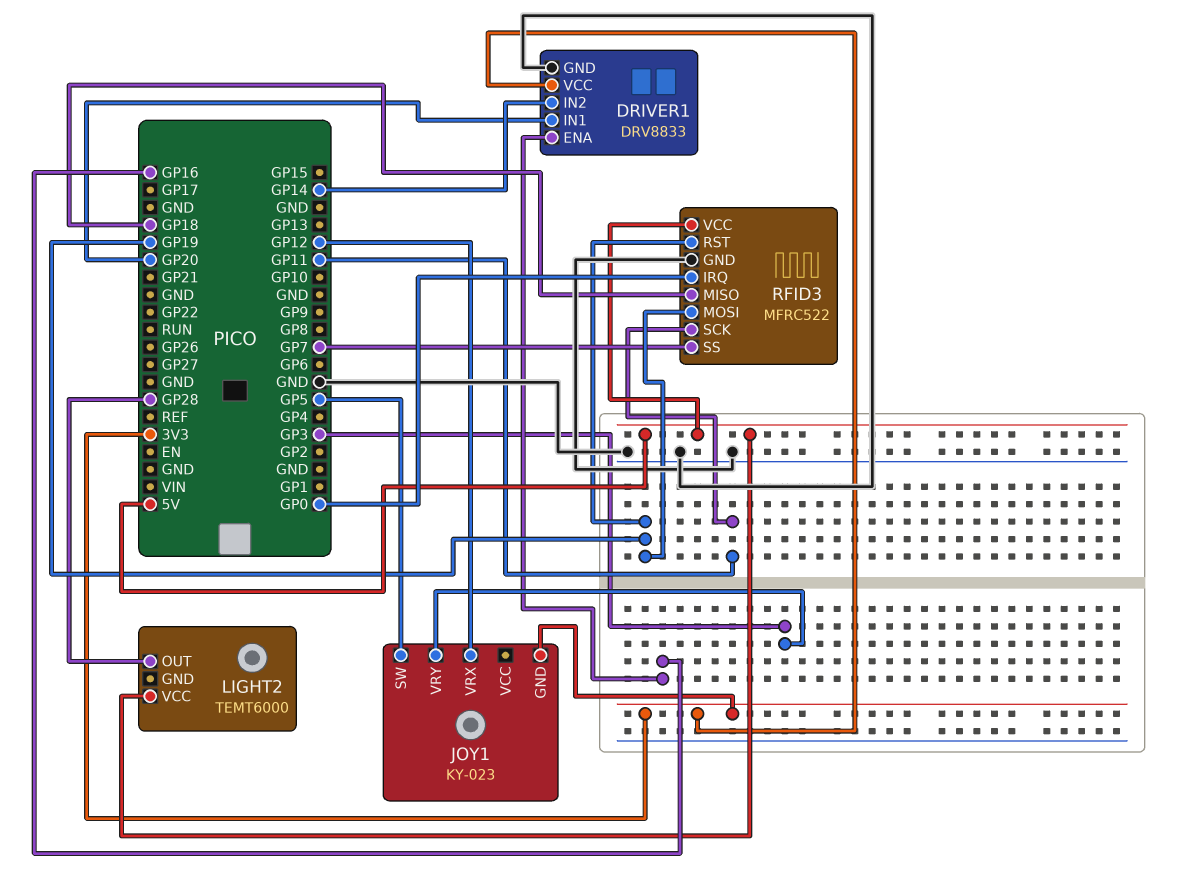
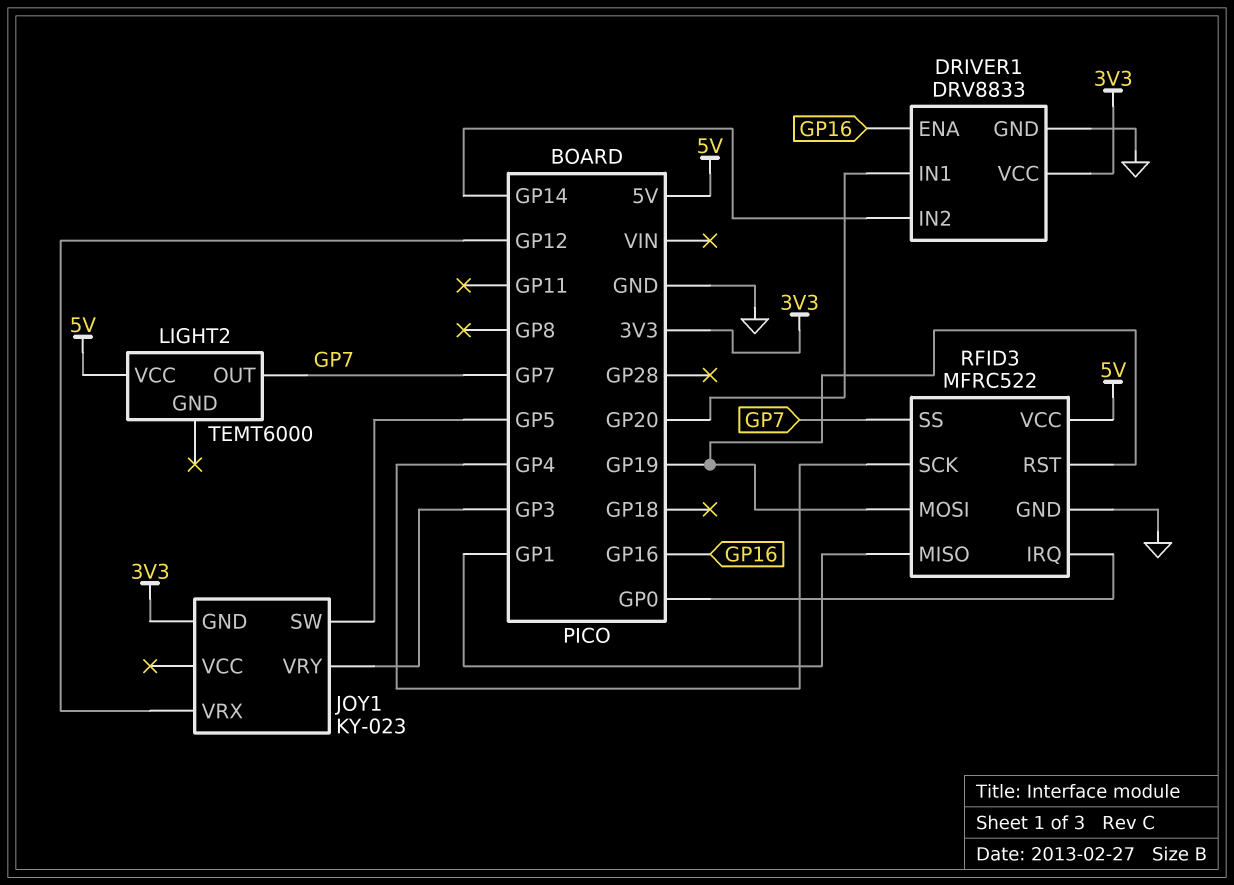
LIGHT2 pin OUT: GP28 -> GP7
RFID3 pin MISO: GP18 -> GP1
RFID3 pin SCK: GP11 -> GP4

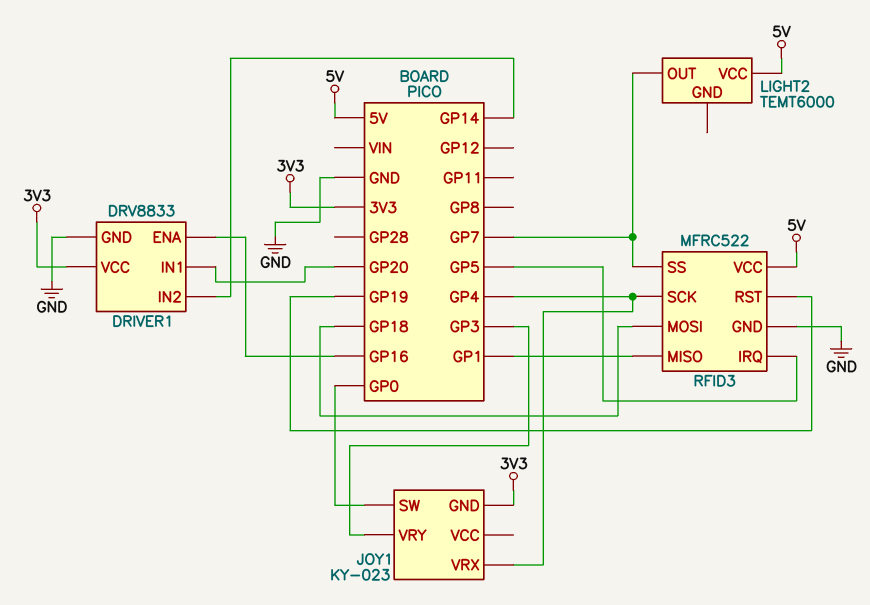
JOY1 pin SW: GP5 -> GP0
JOY1 pin VRX: GP12 -> GP4
RFID3 pin IRQ: GP0 -> GP5
RFID3 pin MOSI: GP19 -> GP18

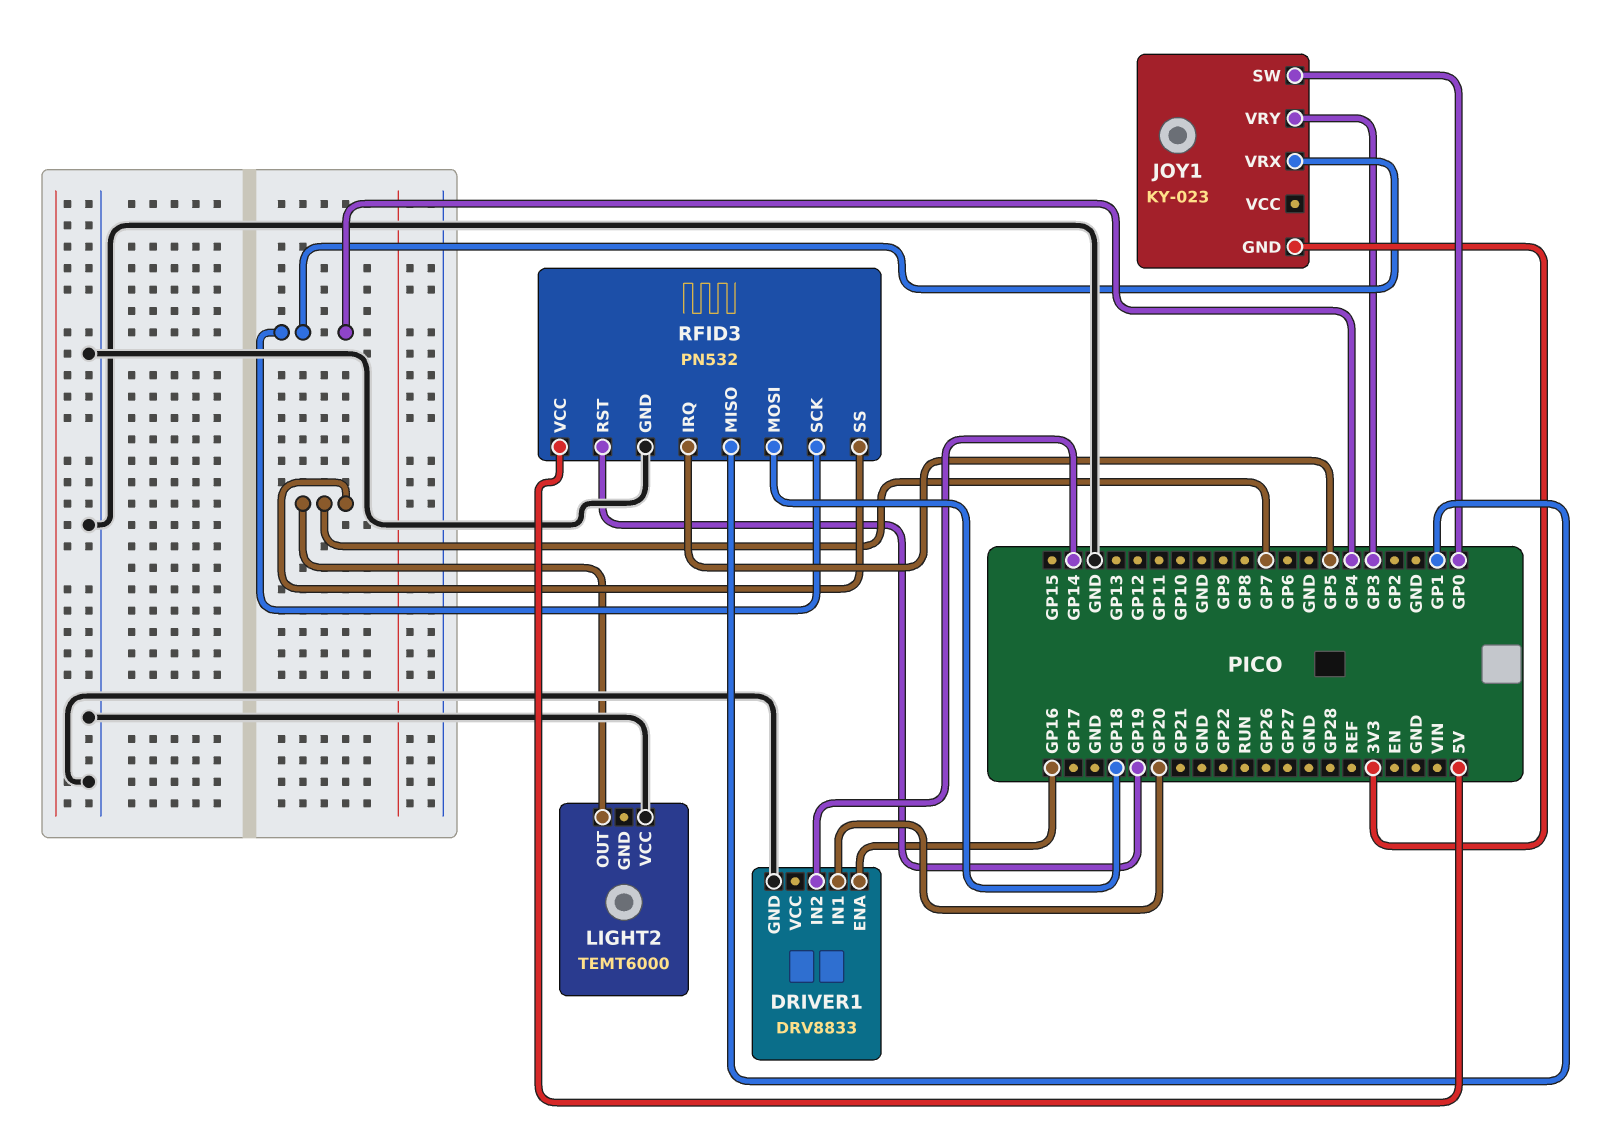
DRIVER1 pin VCC: 3V3 -> none
LIGHT2 pin VCC: 5V -> GND
RFID3: MFRC522 -> PN532

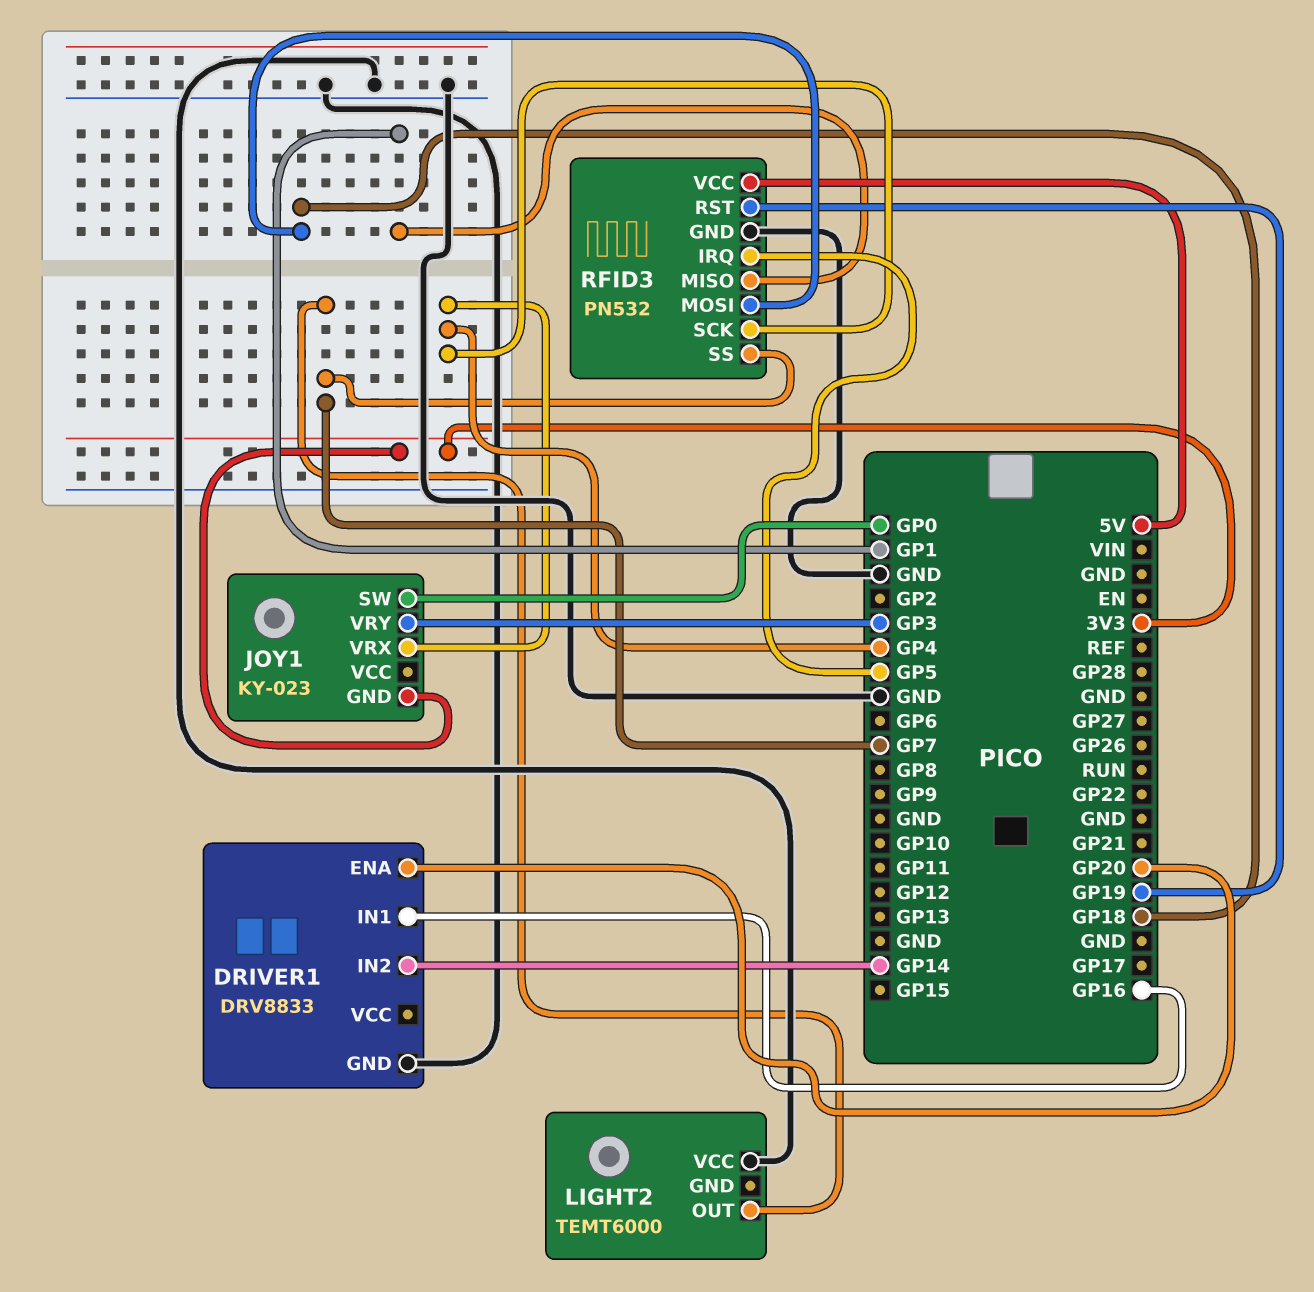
DRIVER1 pin ENA: GP16 -> GP20
DRIVER1 pin IN1: GP20 -> GP16

